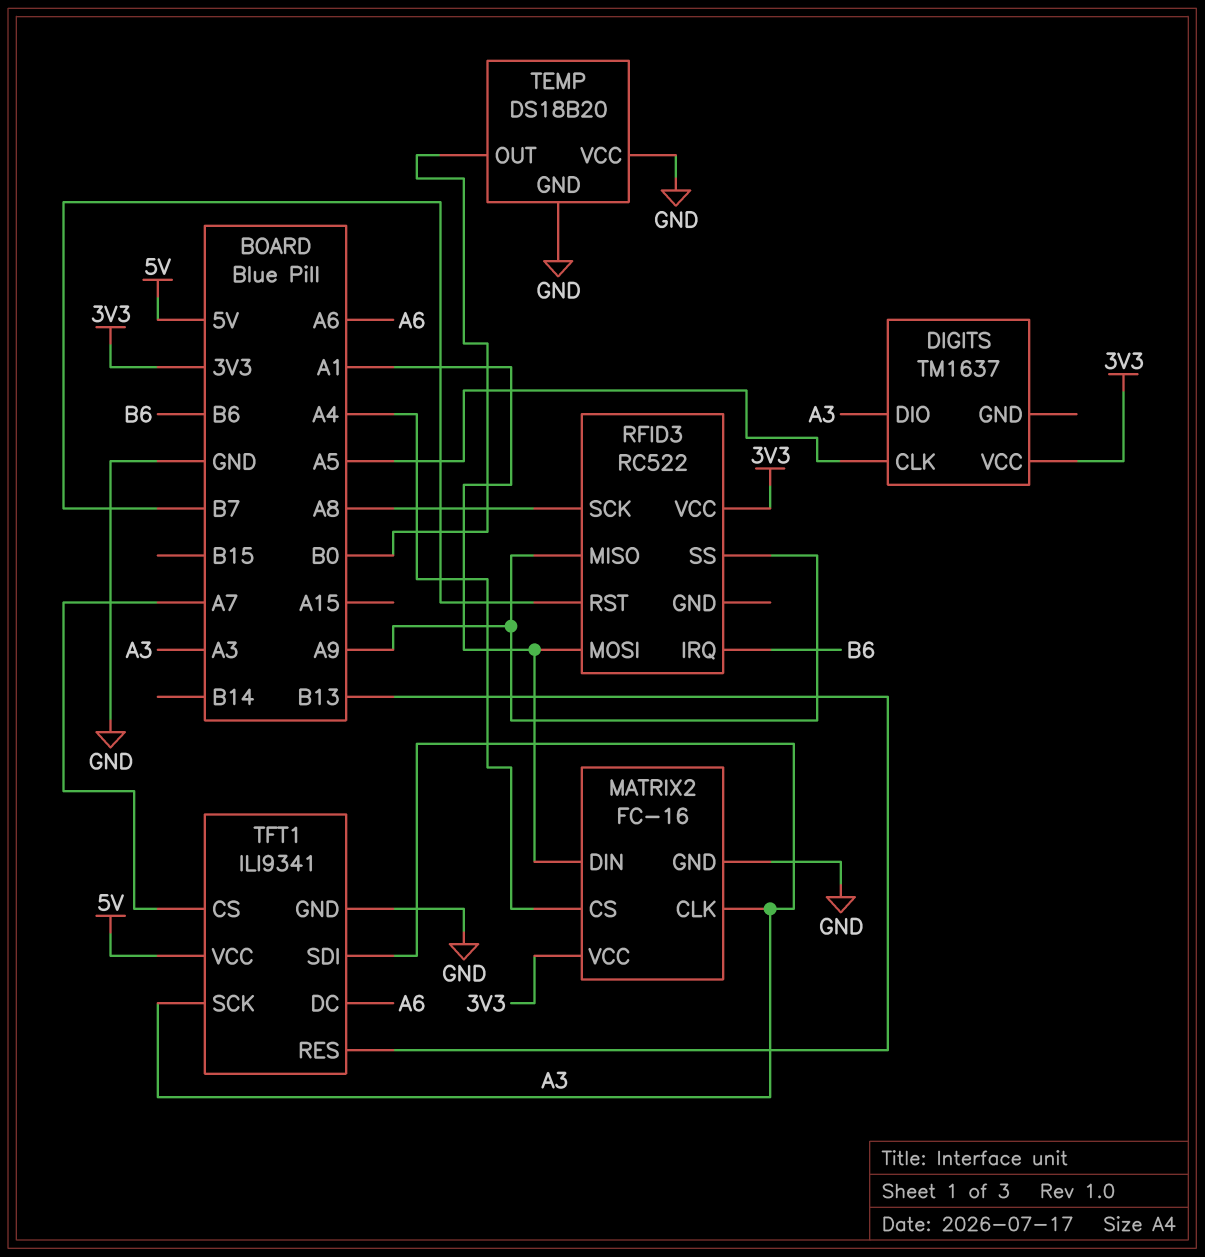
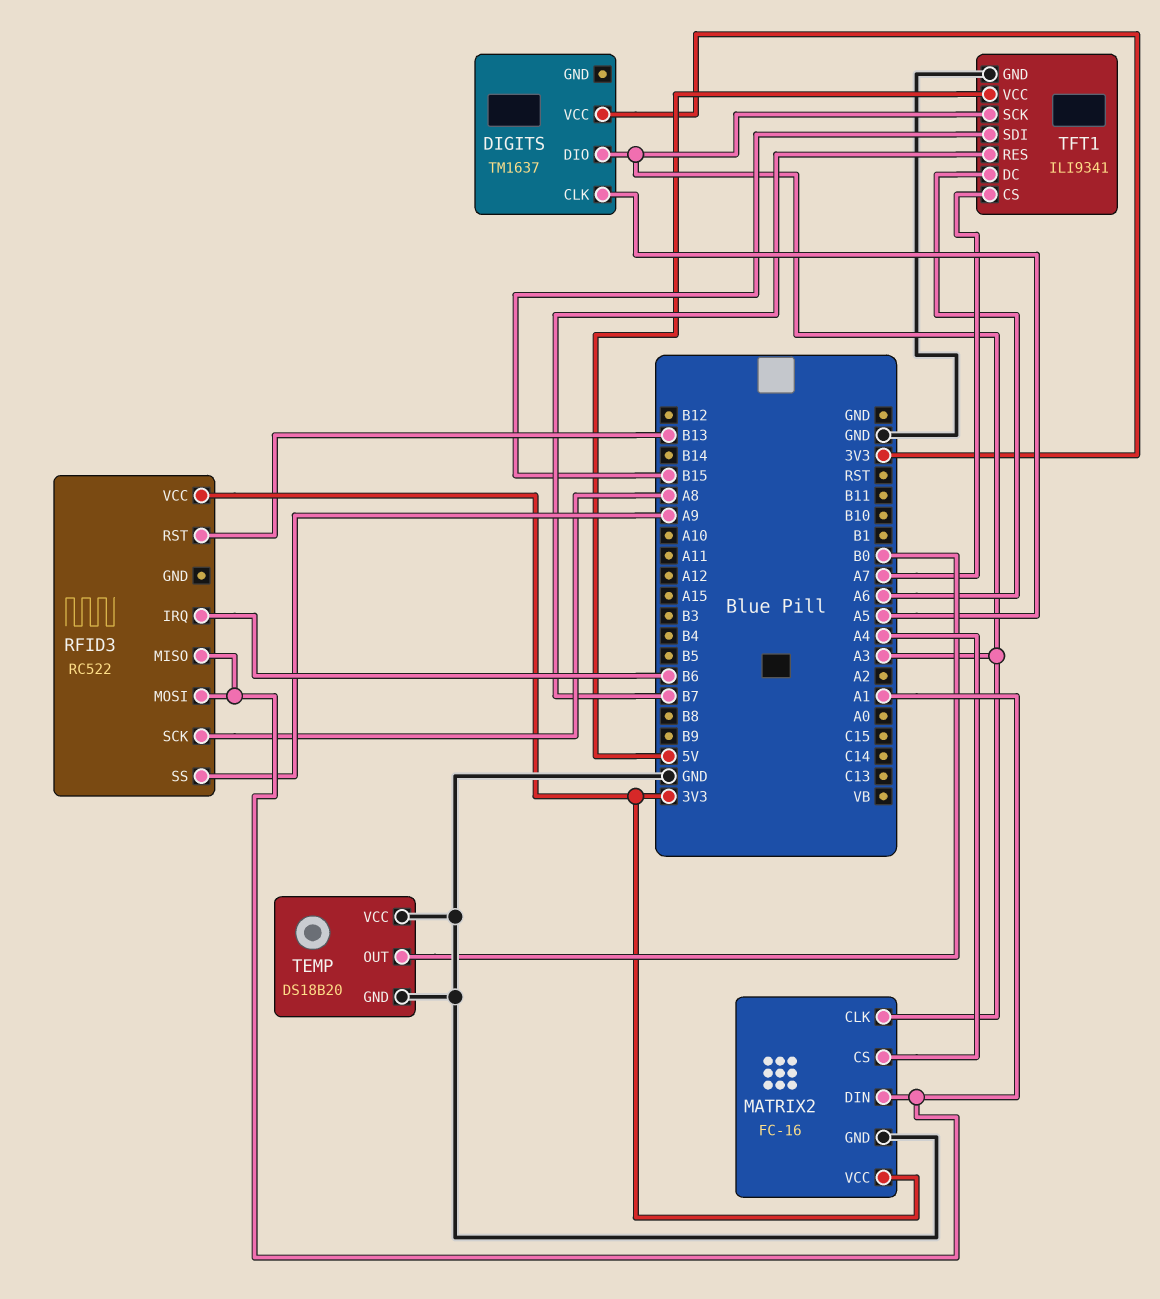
RFID3 pin MISO: A9 -> A1
RFID3 pin RST: B7 -> B13
TFT1 pin RES: B13 -> B7
TFT1 pin SDI: A3 -> B15

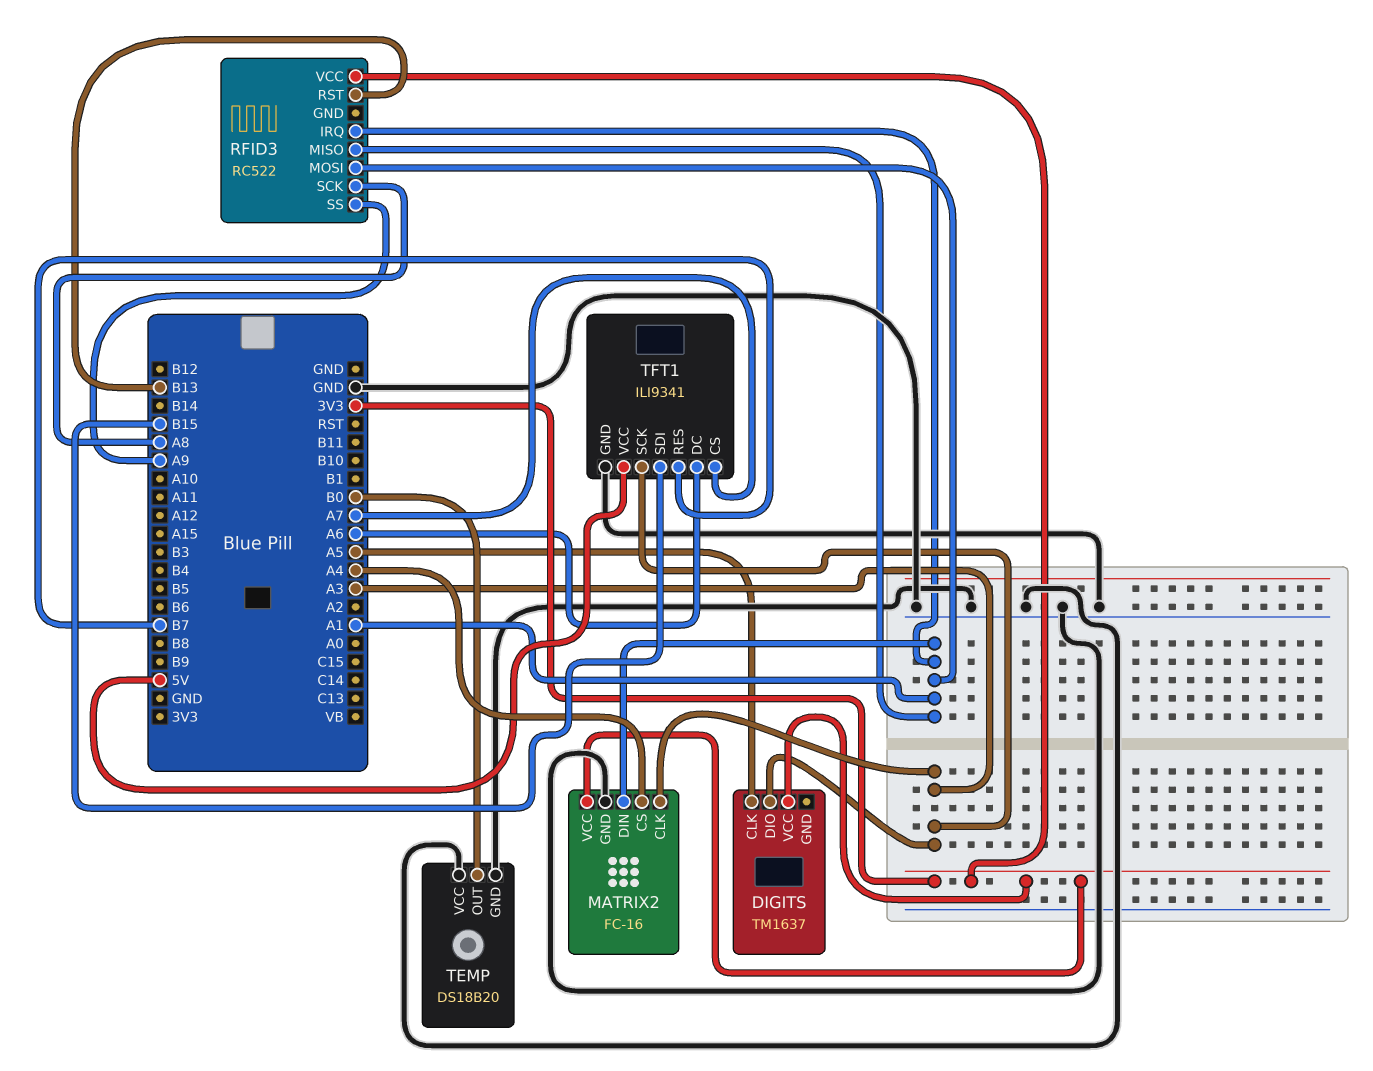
RFID3 pin IRQ: B6 -> A1

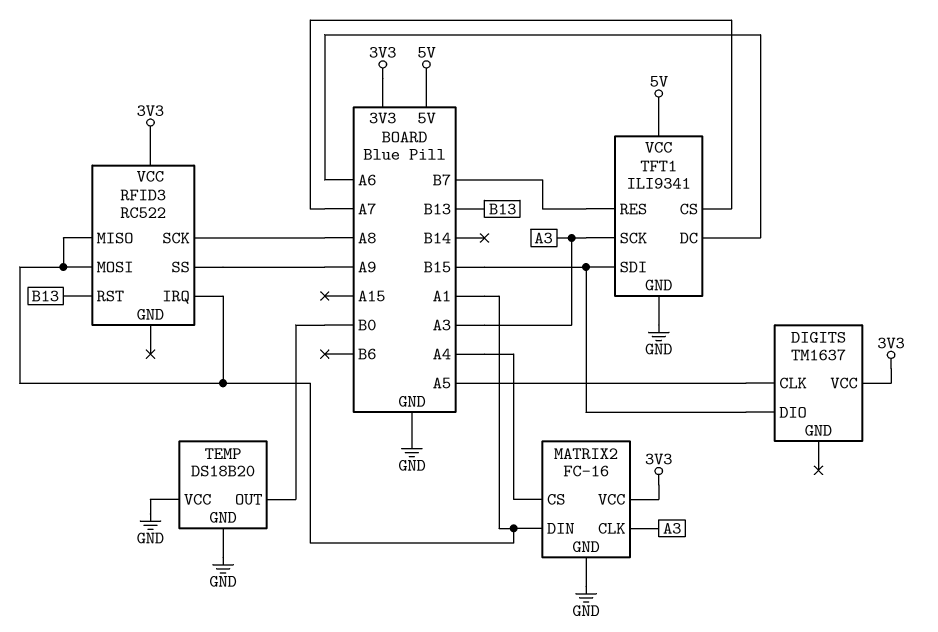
DIGITS pin DIO: A3 -> B15

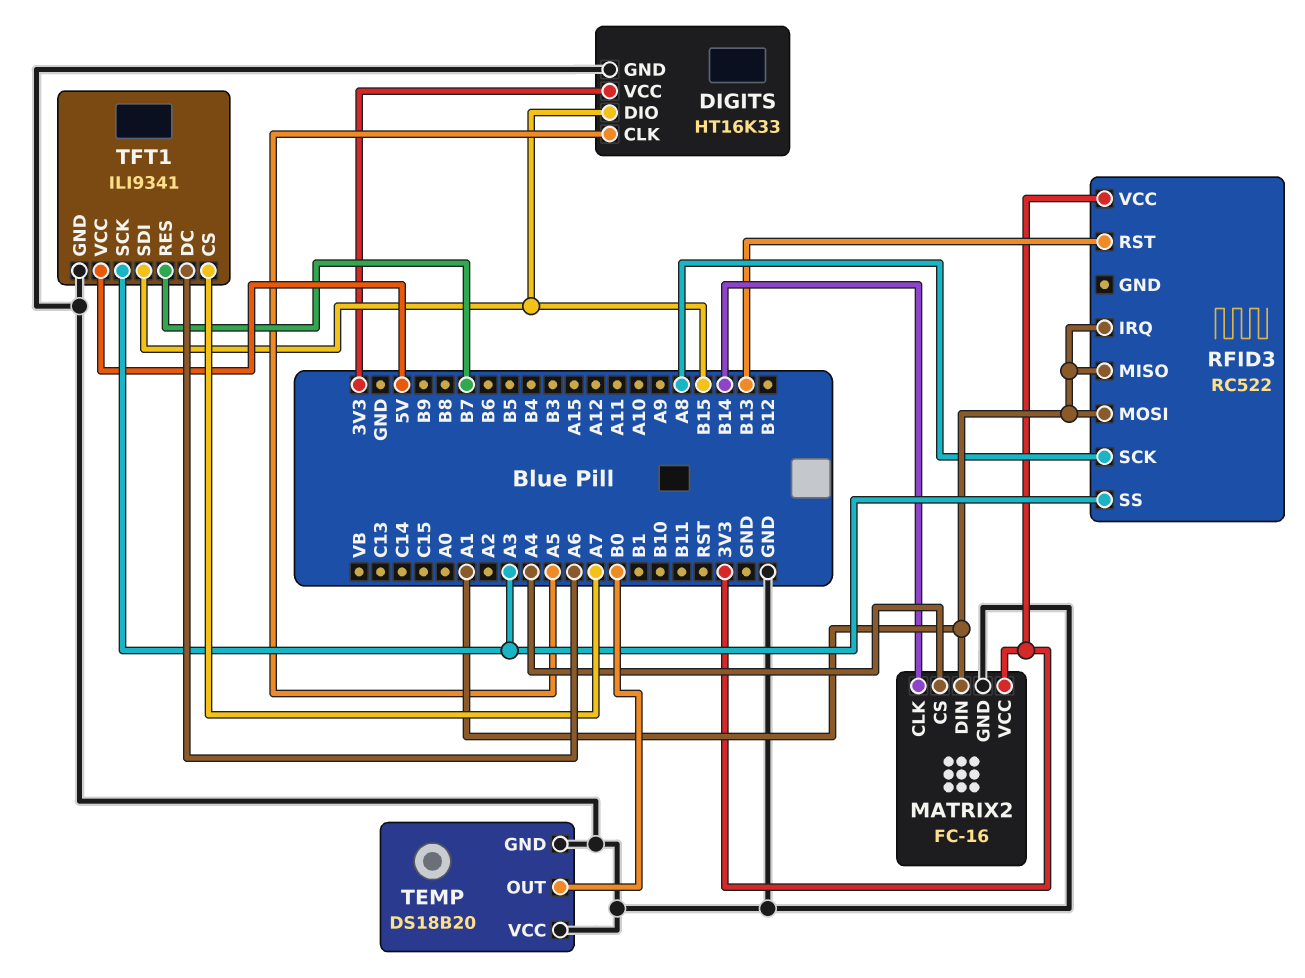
DIGITS: TM1637 -> HT16K33
DIGITS pin GND: none -> GND
MATRIX2 pin CLK: A3 -> B14
RFID3 pin SS: A9 -> A3

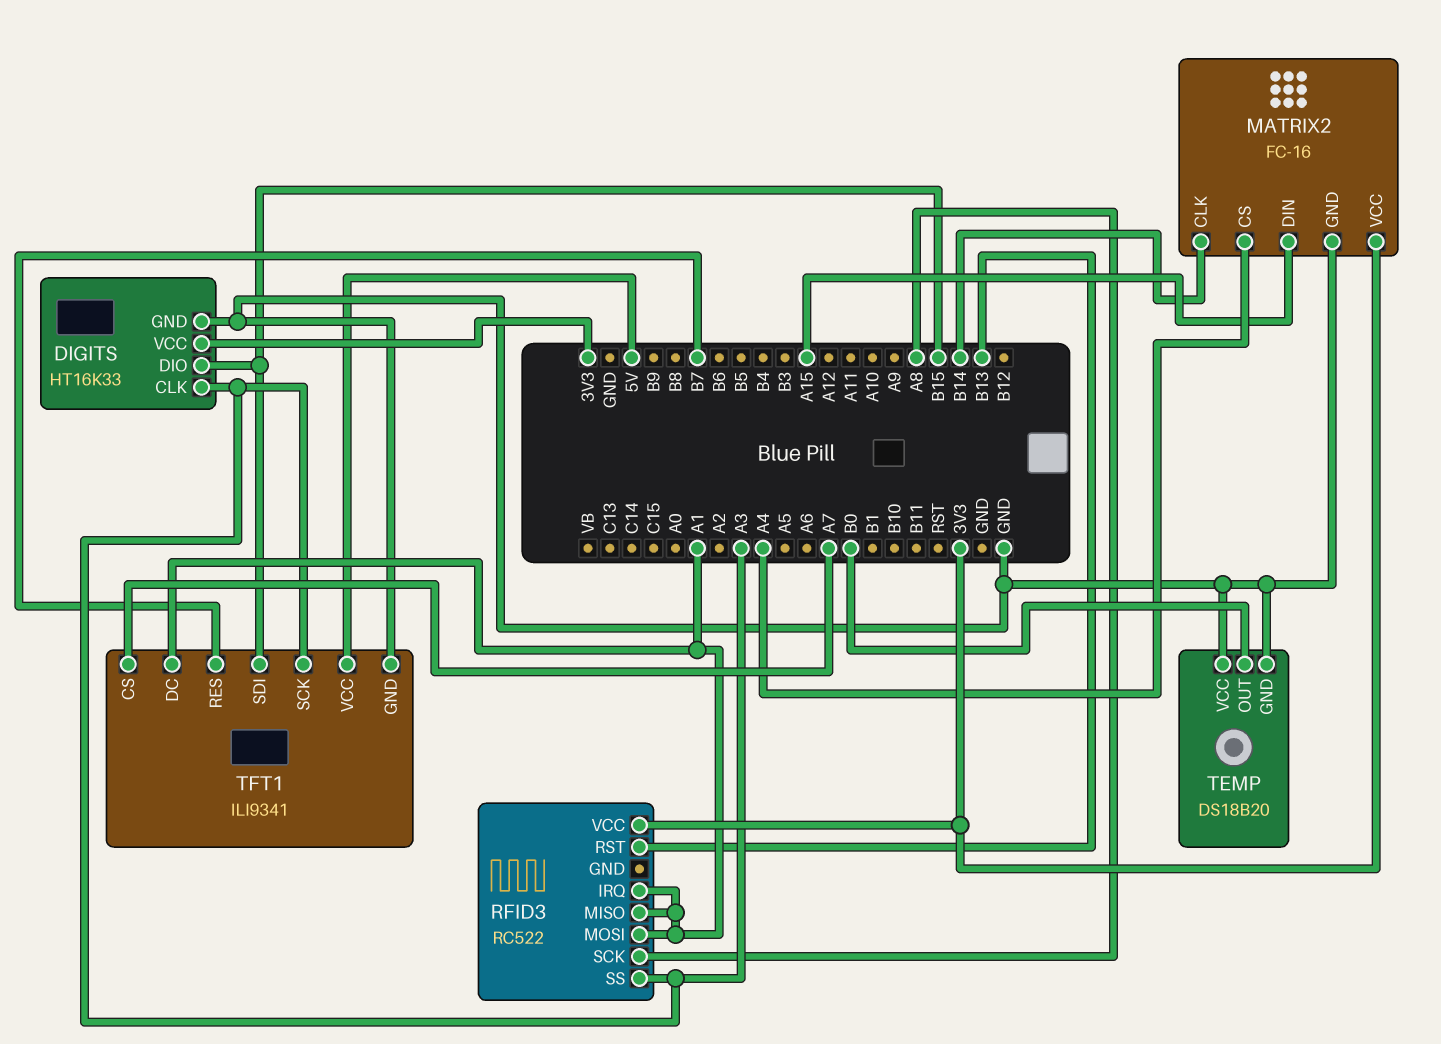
DIGITS pin CLK: A5 -> A3
MATRIX2 pin DIN: A1 -> A15
TFT1 pin DC: A6 -> A1

